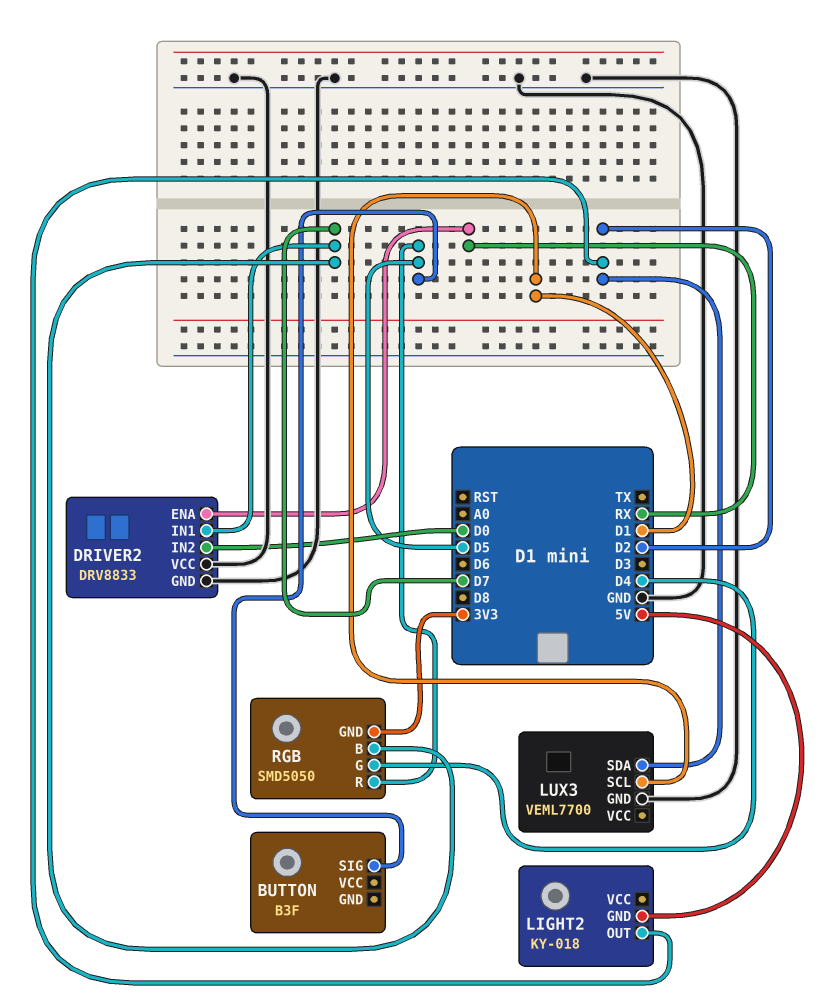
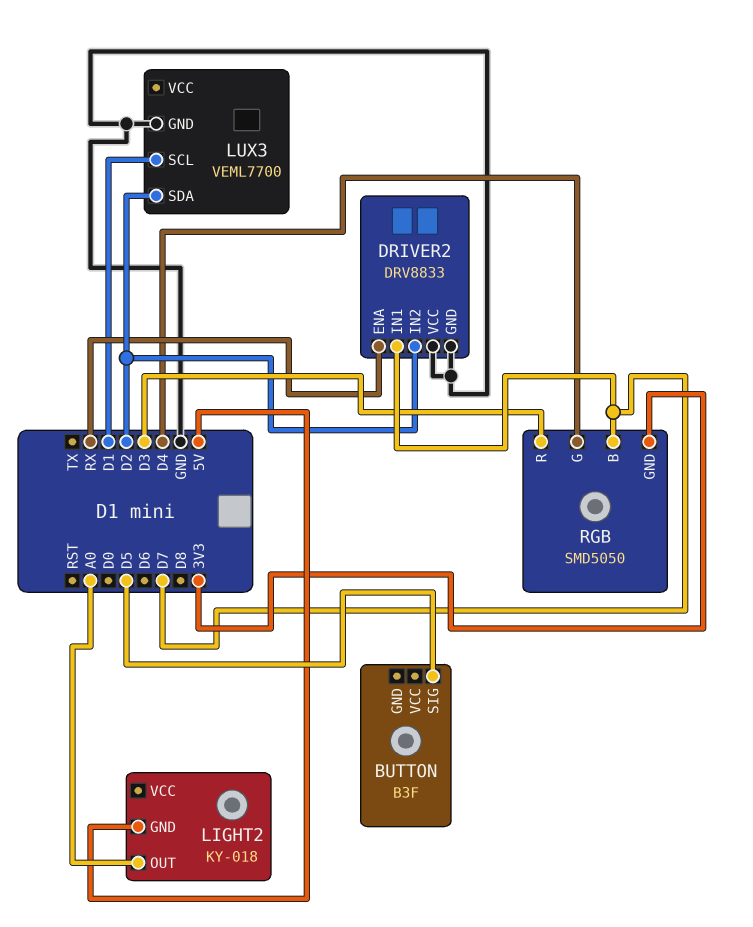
DRIVER2 pin IN2: D0 -> D2
LIGHT2 pin OUT: D2 -> A0
RGB pin R: D5 -> D3

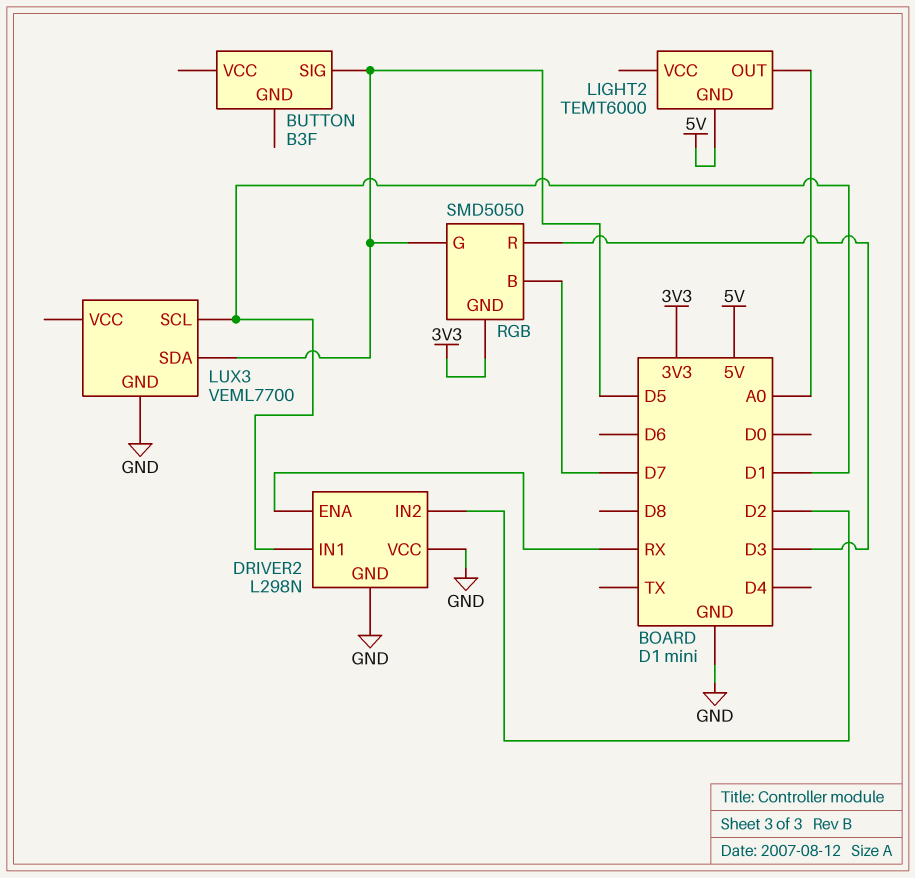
DRIVER2: DRV8833 -> L298N
DRIVER2 pin IN1: D7 -> D1
LIGHT2: KY-018 -> TEMT6000
LUX3 pin SDA: D2 -> D5
RGB pin G: D4 -> D5

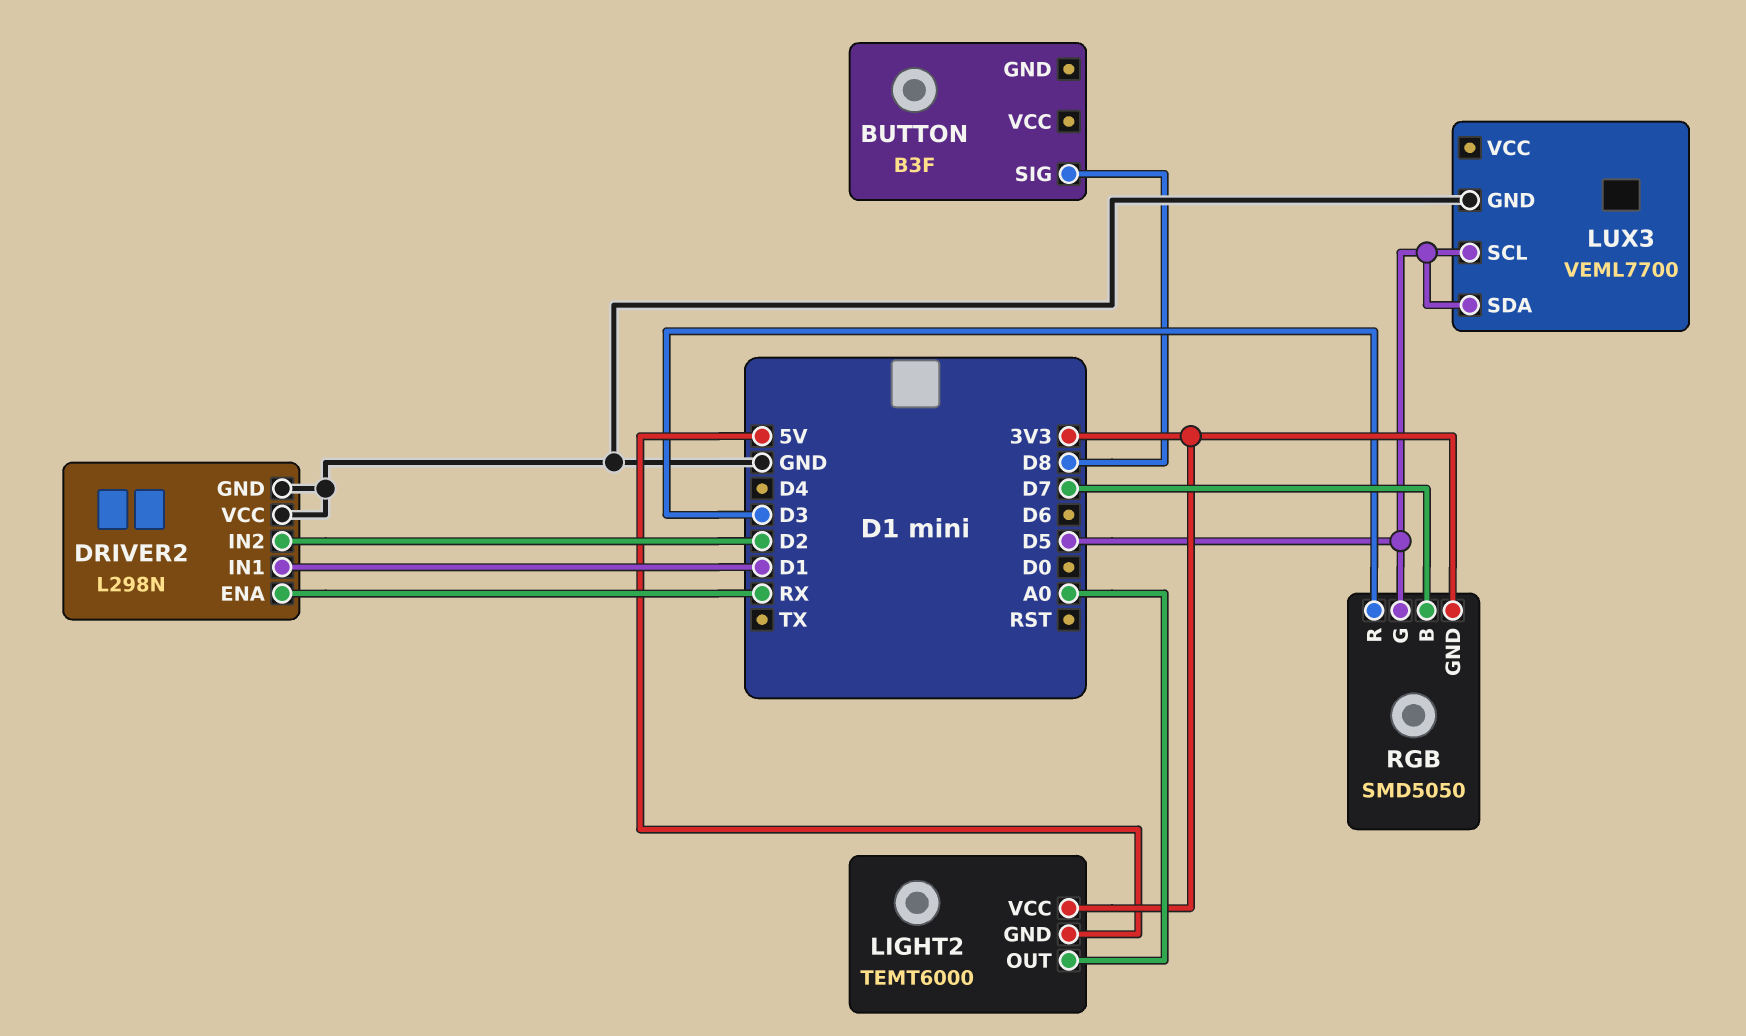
BUTTON pin SIG: D5 -> D8
LIGHT2 pin VCC: none -> 3V3
LUX3 pin SCL: D1 -> D5

